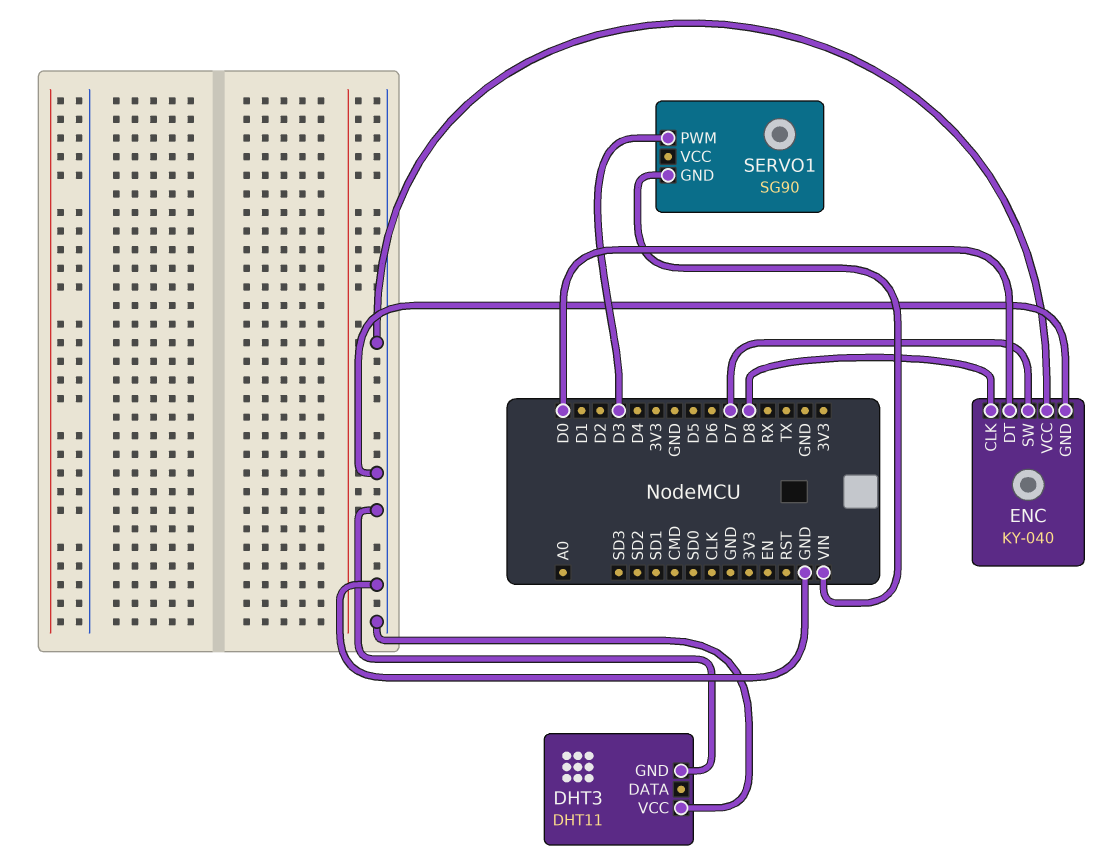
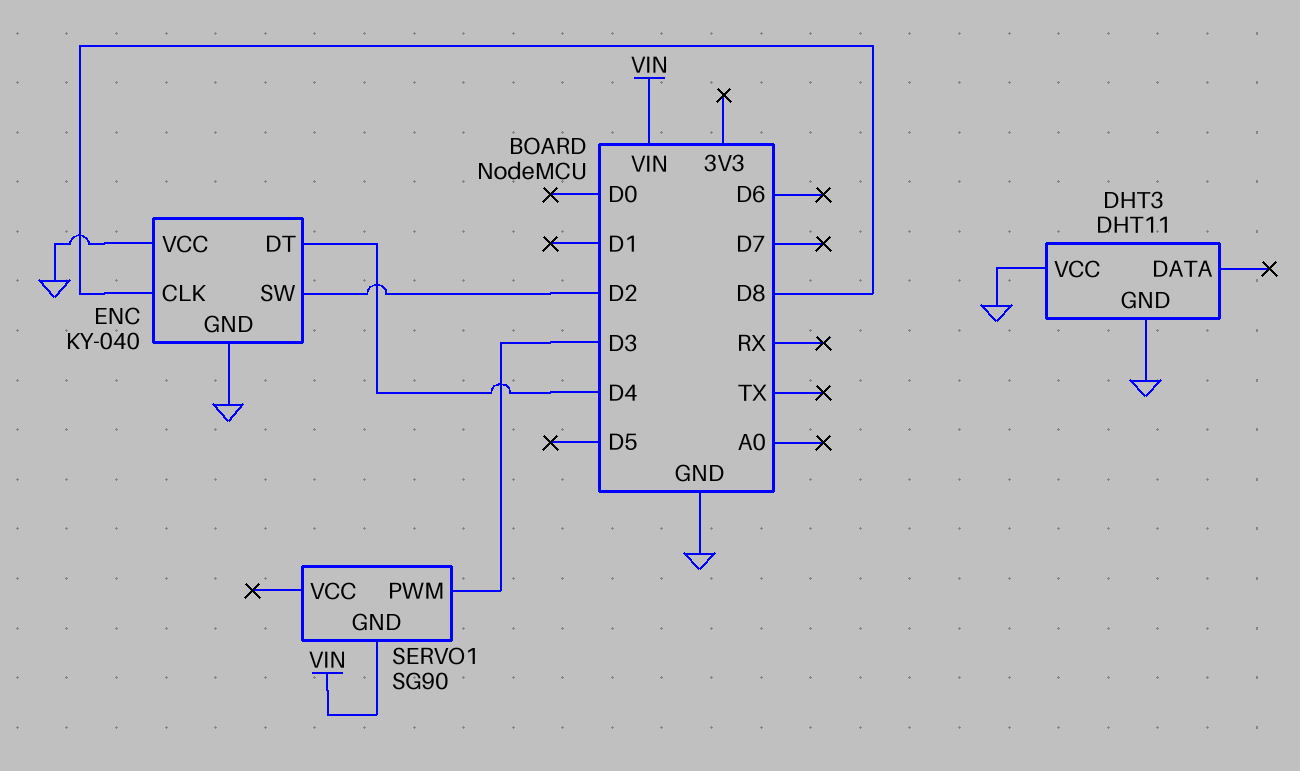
ENC pin DT: D0 -> D4
ENC pin SW: D7 -> D2

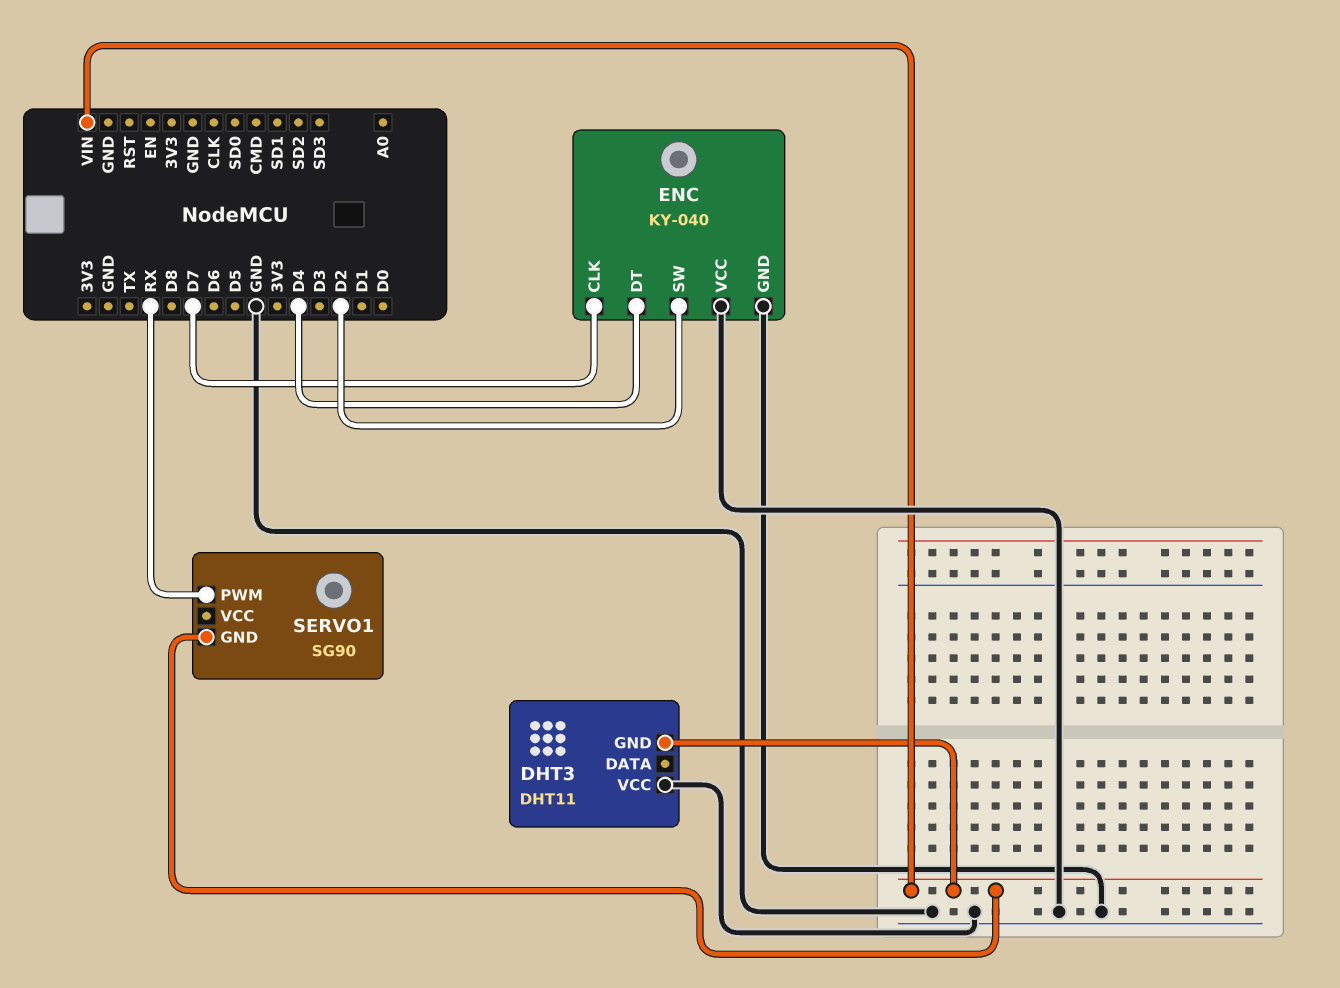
DHT3 pin GND: GND -> VIN
ENC pin CLK: D8 -> D7
SERVO1 pin PWM: D3 -> RX

